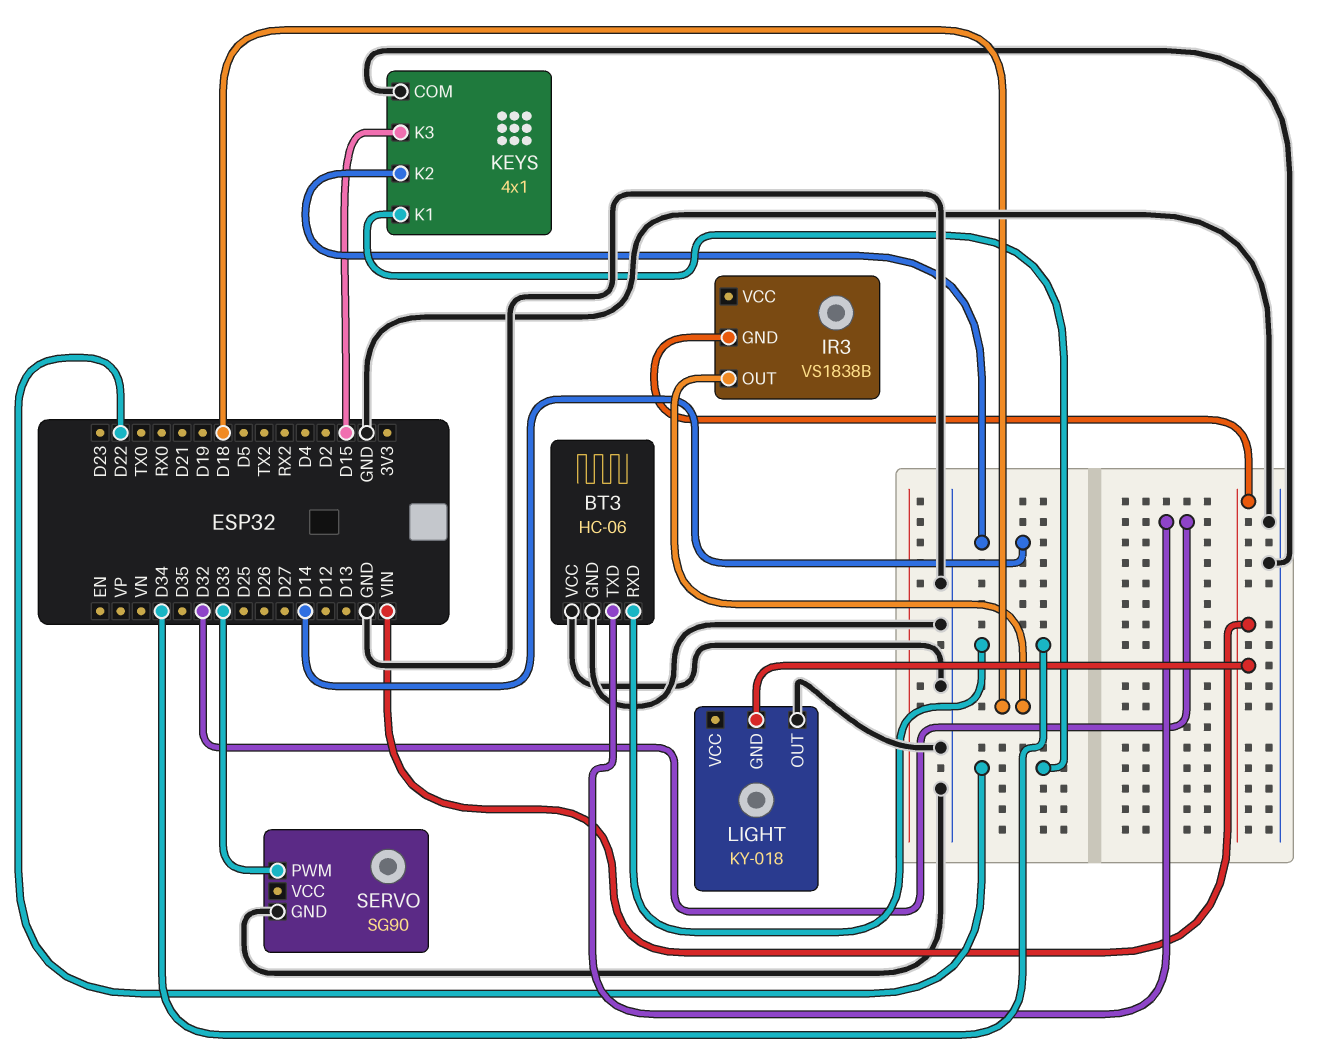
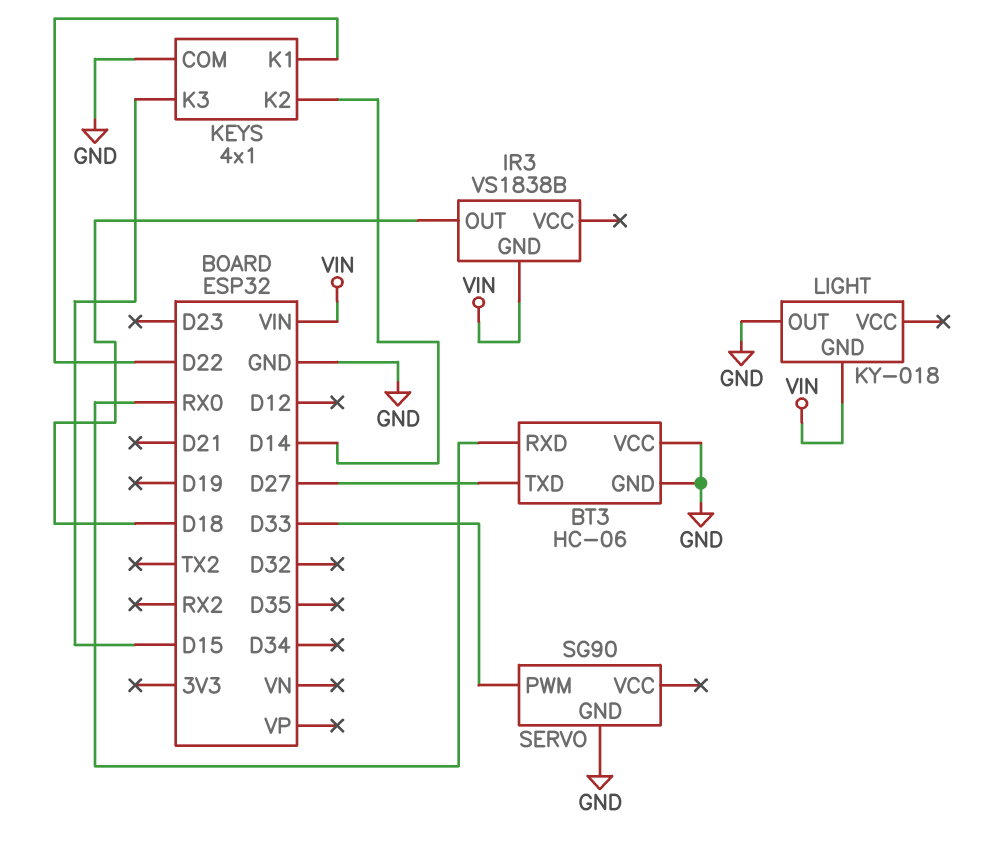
BT3 pin RXD: D34 -> RX0
BT3 pin TXD: D32 -> D27

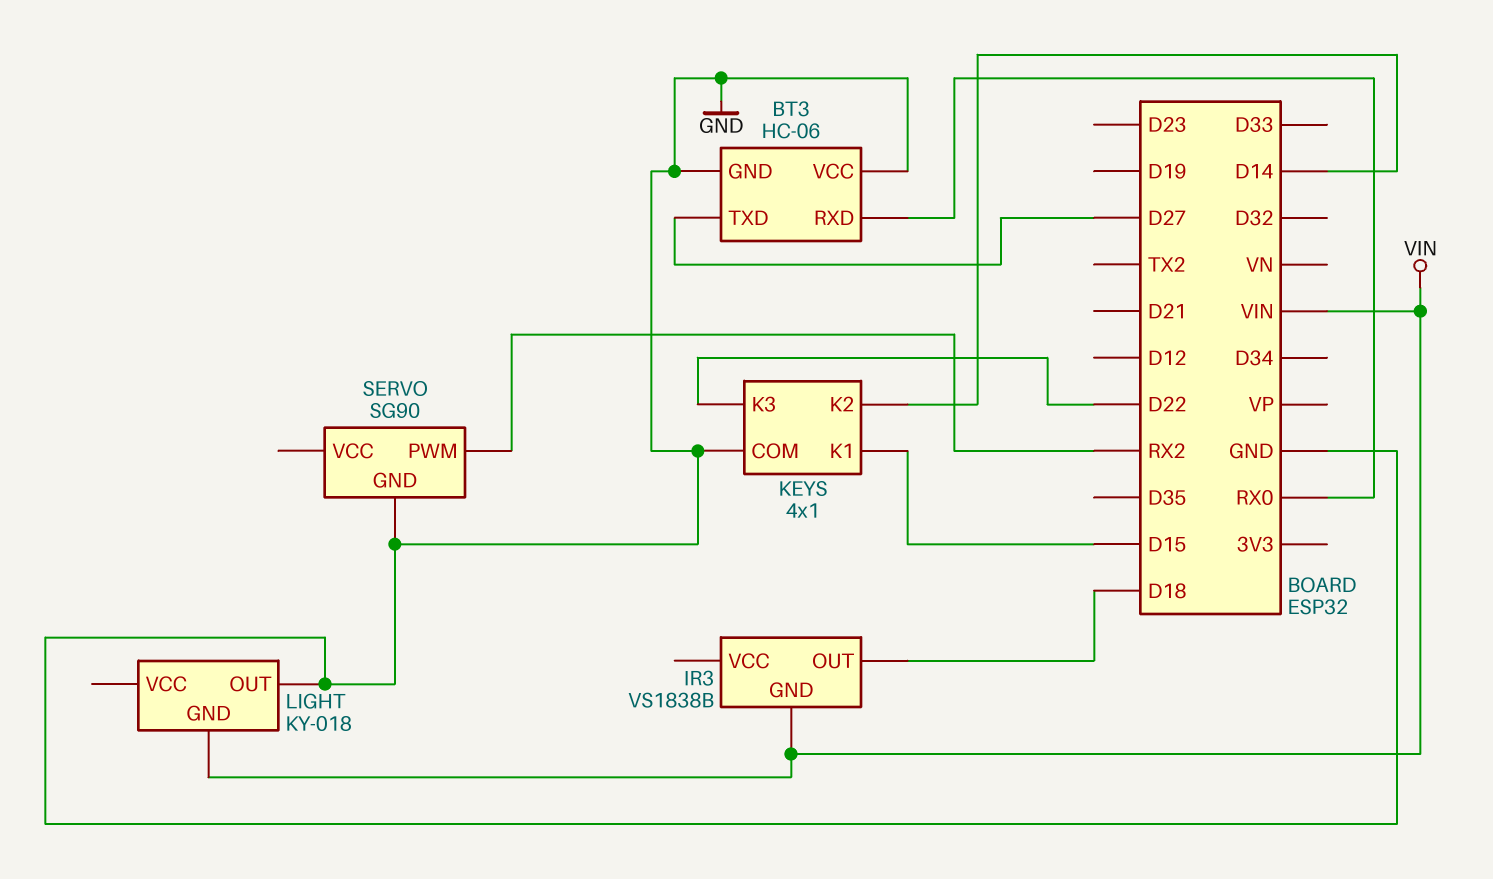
KEYS pin K1: D22 -> D15
KEYS pin K3: D15 -> D22
SERVO pin PWM: D33 -> RX2

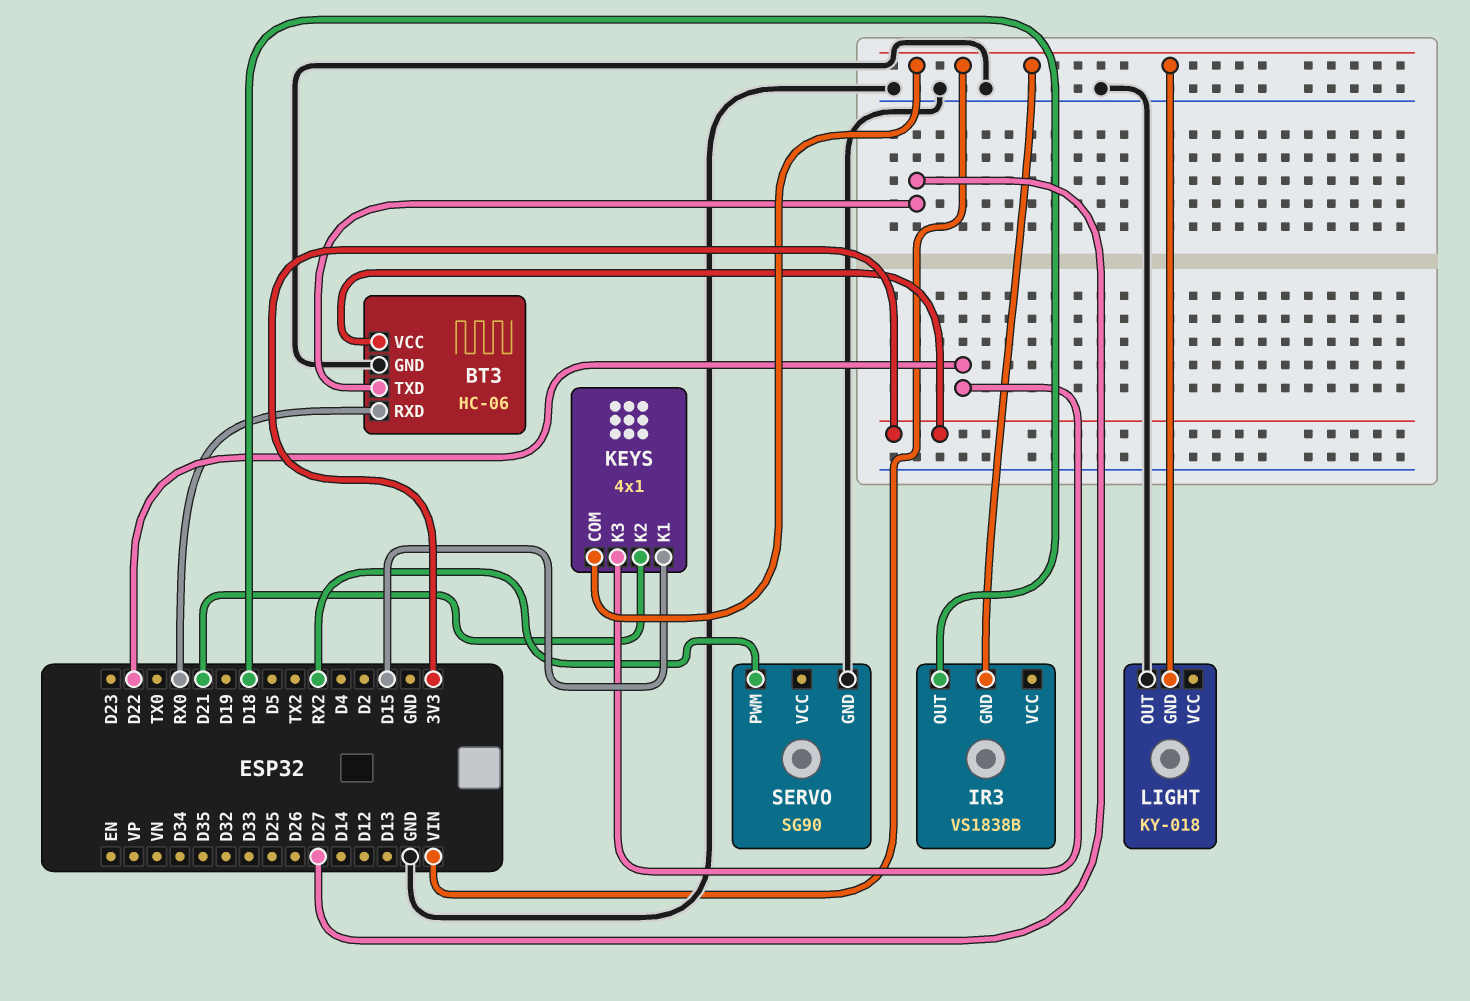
BT3 pin VCC: GND -> 3V3
KEYS pin COM: GND -> VIN
KEYS pin K2: D14 -> D21

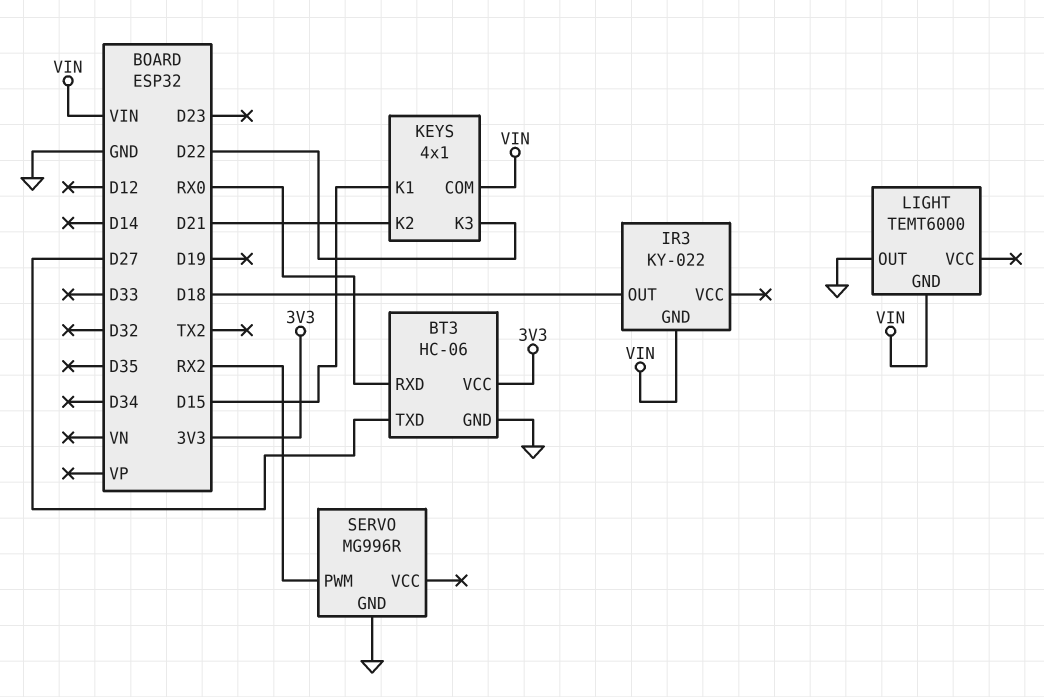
IR3: VS1838B -> KY-022
LIGHT: KY-018 -> TEMT6000
SERVO: SG90 -> MG996R

